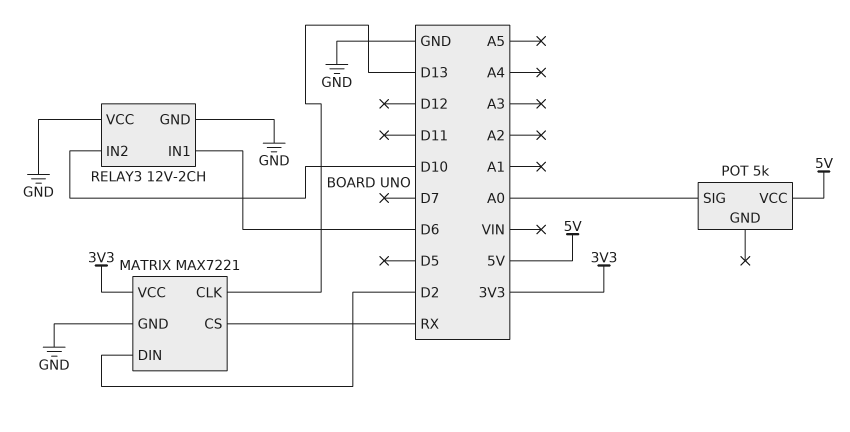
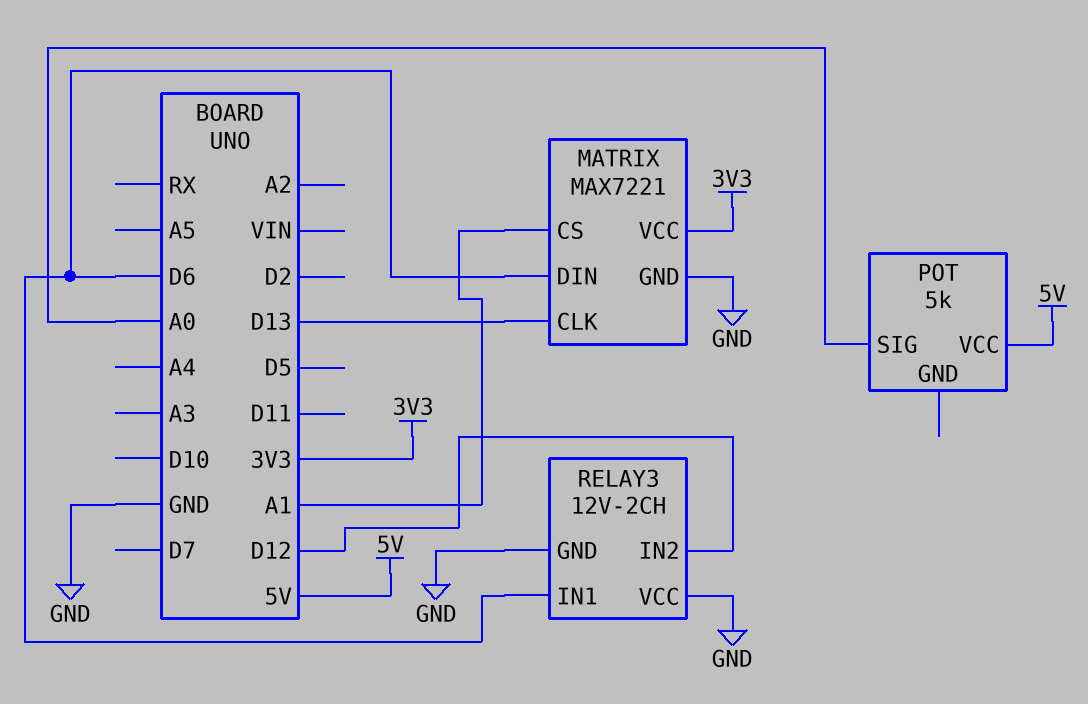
MATRIX pin CS: RX -> A1
MATRIX pin DIN: D2 -> D6
RELAY3 pin IN2: D10 -> D12

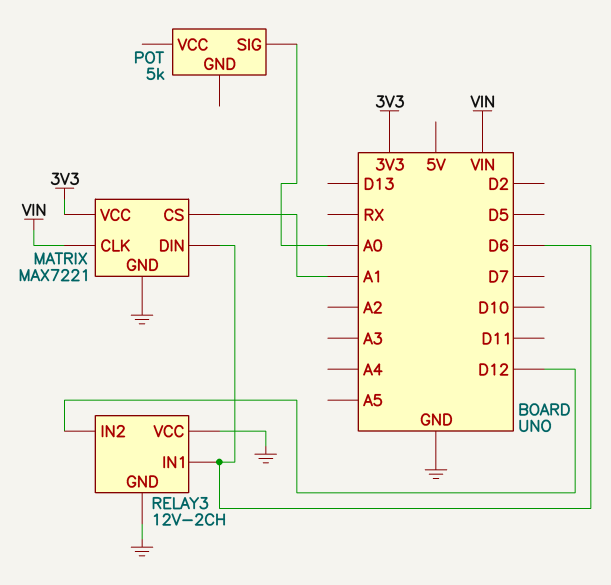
MATRIX pin CLK: D13 -> VIN
POT pin VCC: 5V -> none

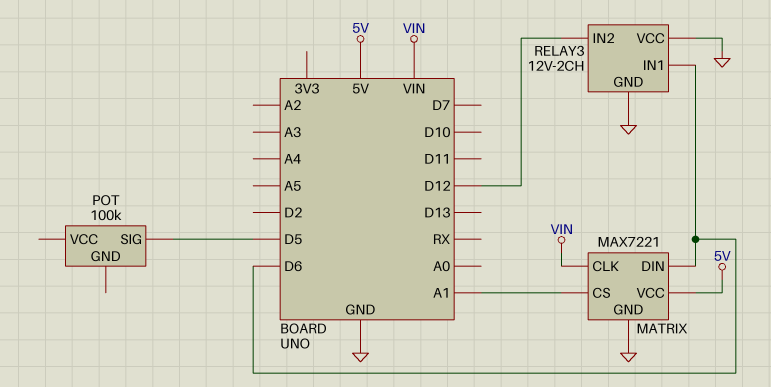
MATRIX pin VCC: 3V3 -> 5V
POT: 5k -> 100k
POT pin SIG: A0 -> D5

